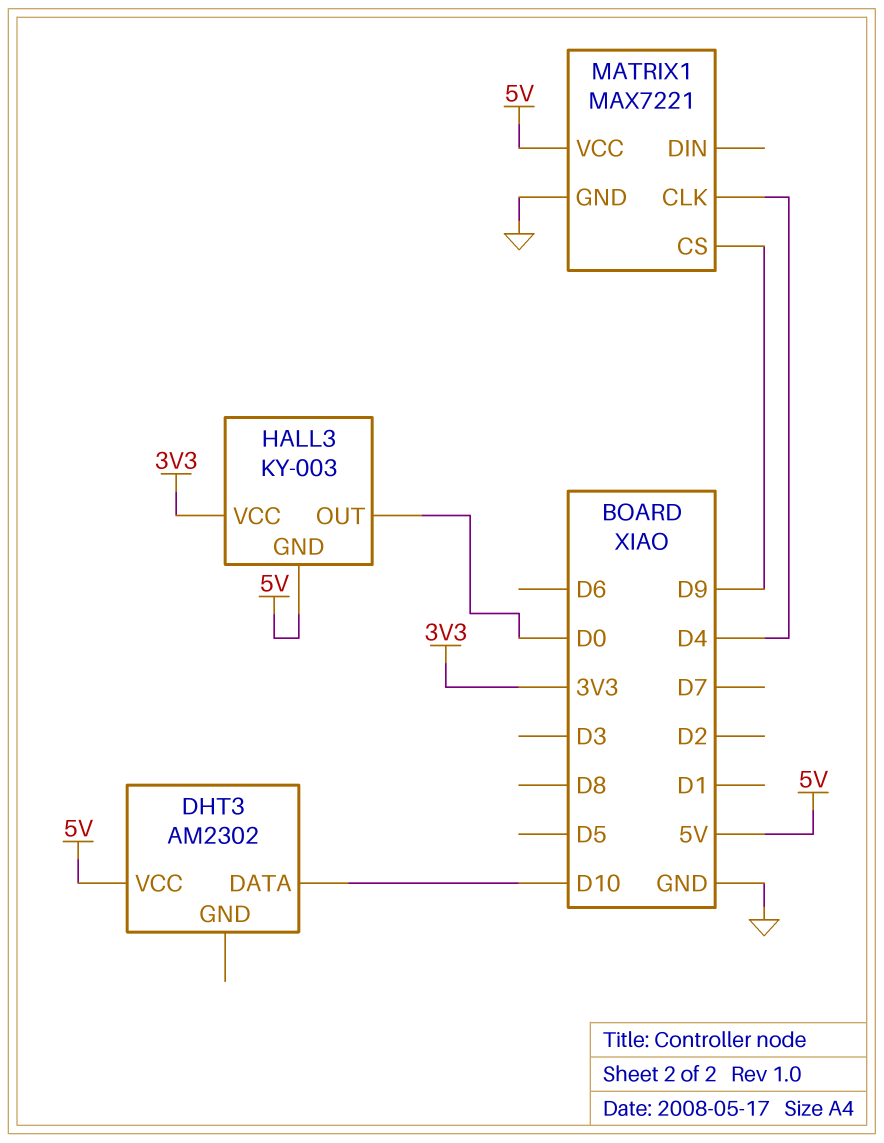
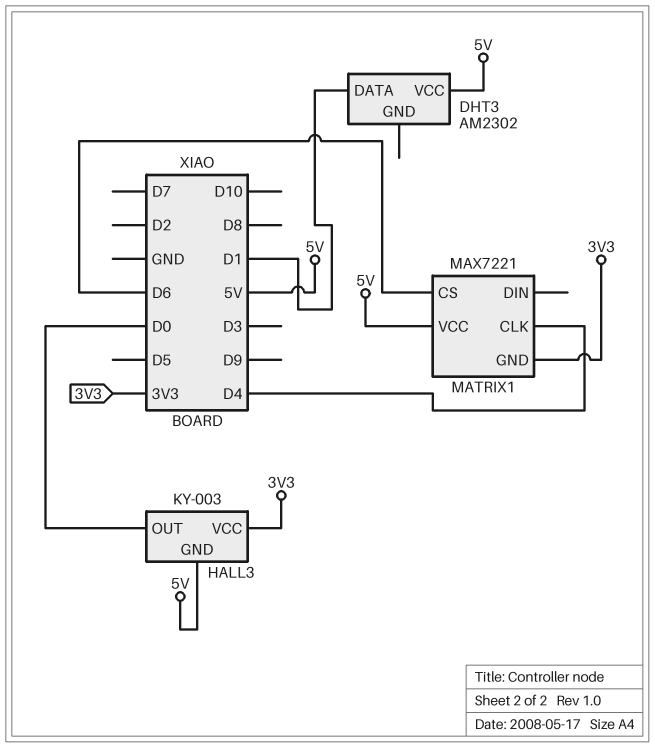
DHT3 pin DATA: D10 -> D1
MATRIX1 pin CS: D9 -> D6
MATRIX1 pin GND: GND -> 3V3

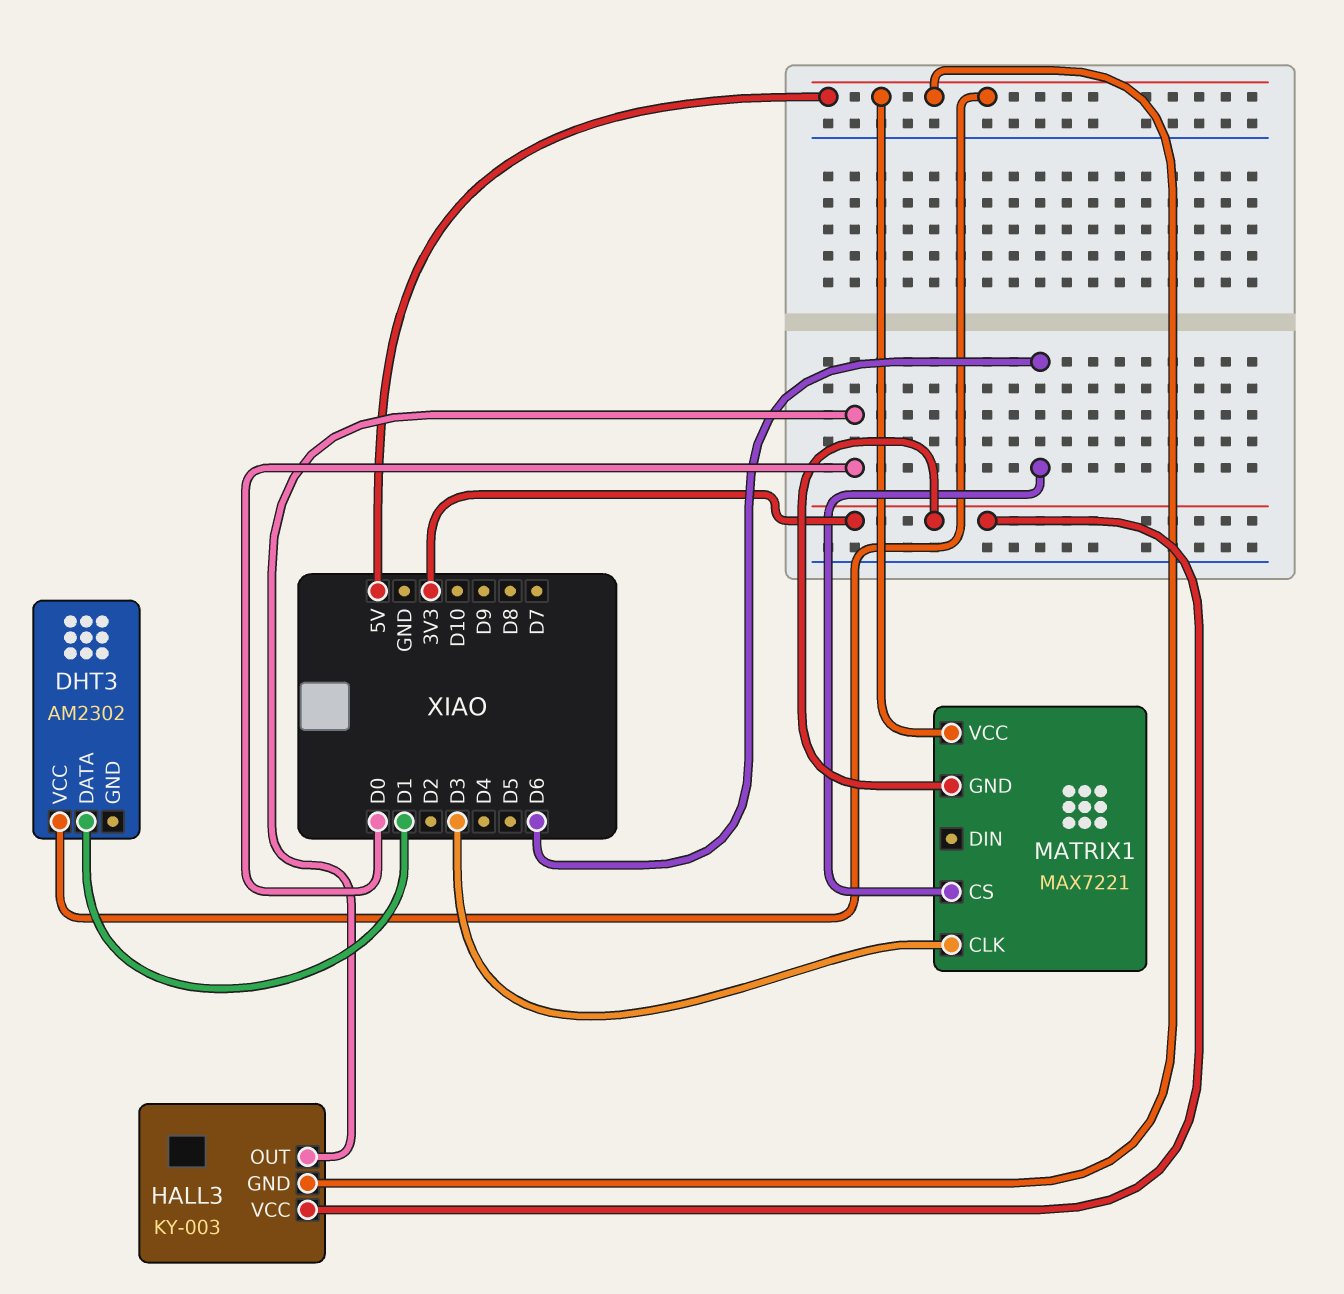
MATRIX1 pin CLK: D4 -> D3

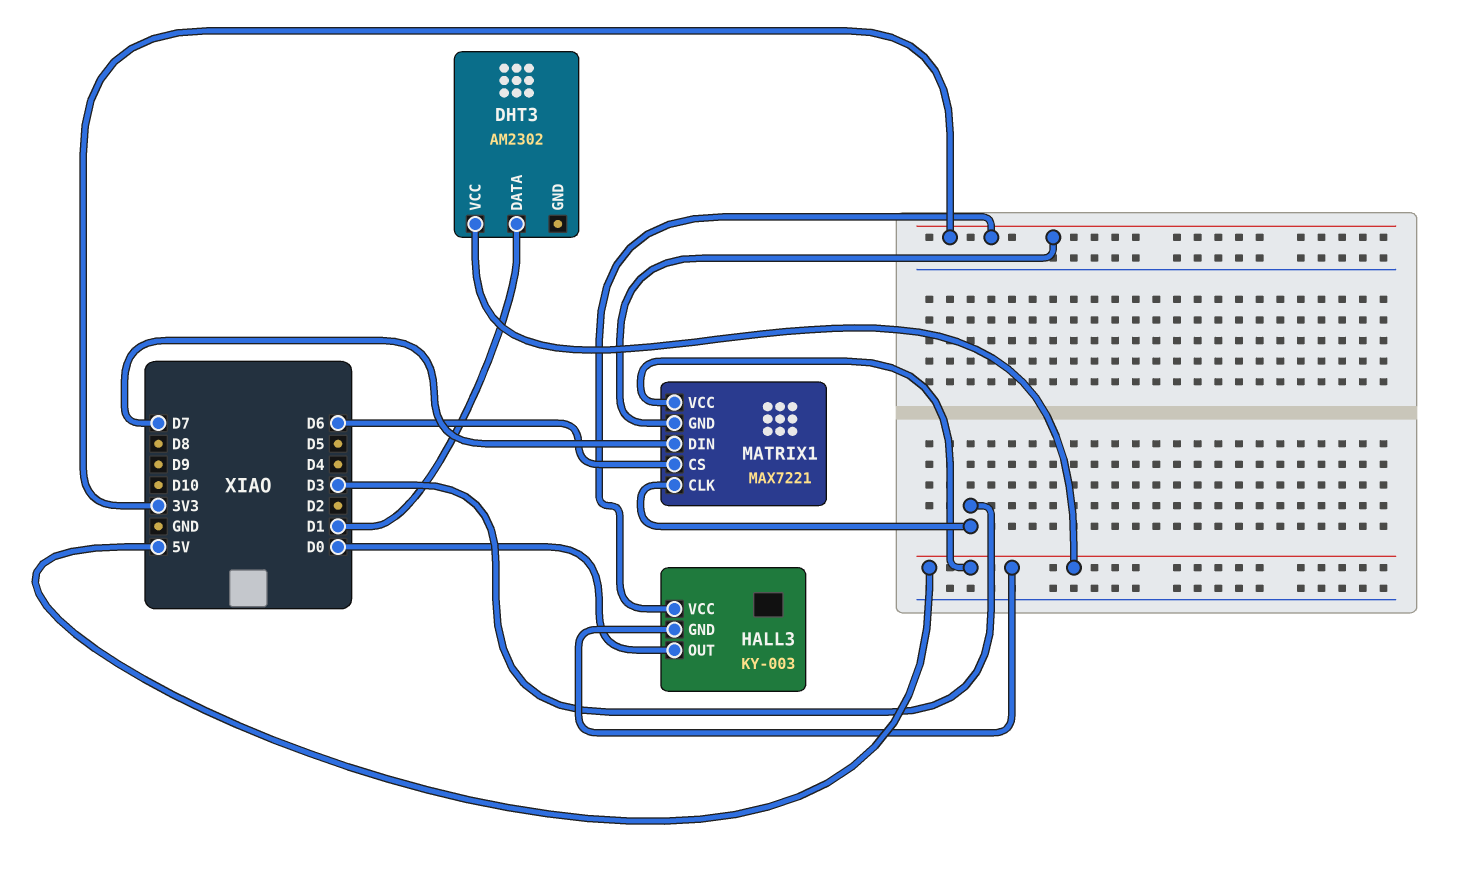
MATRIX1 pin DIN: none -> D7

